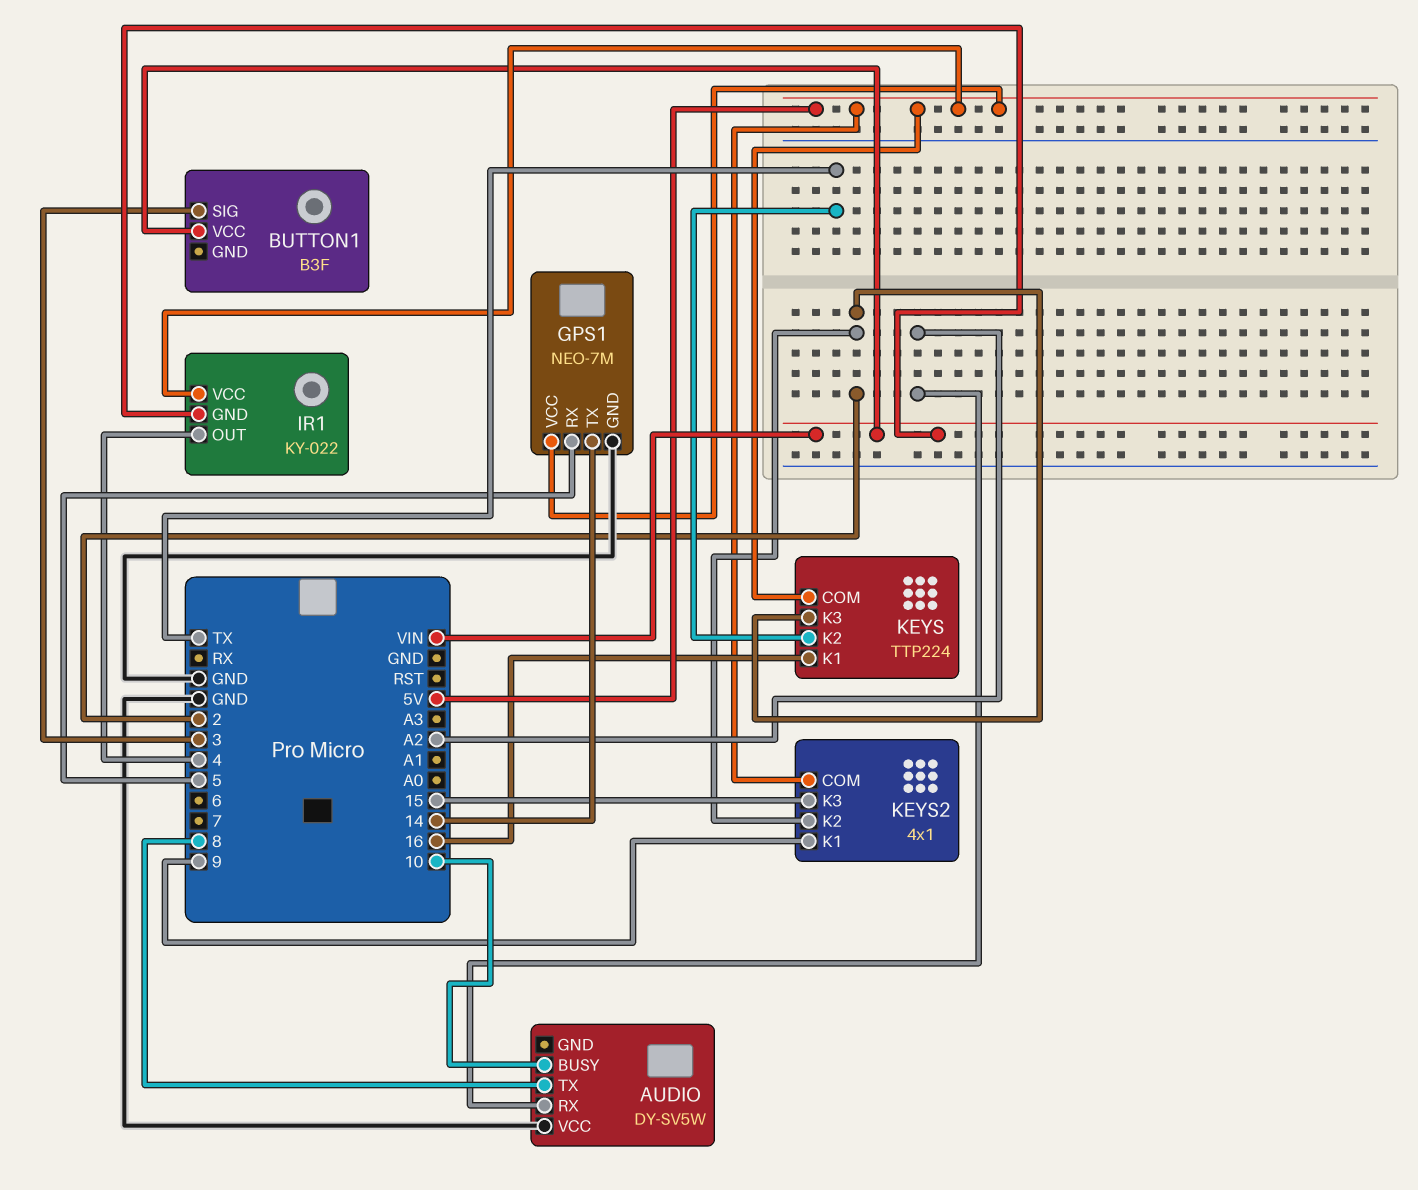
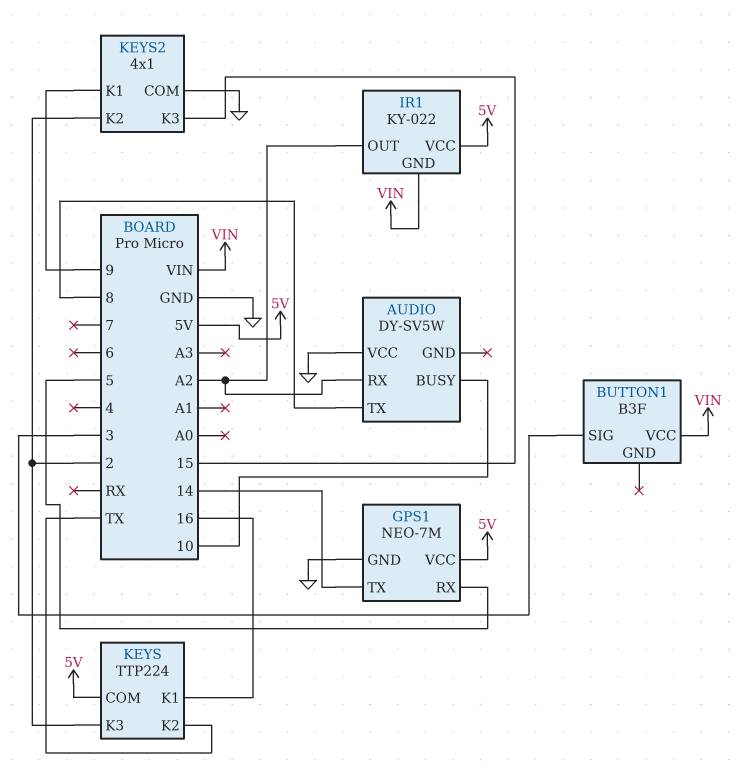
IR1 pin OUT: 4 -> A2
KEYS2 pin COM: 5V -> GND

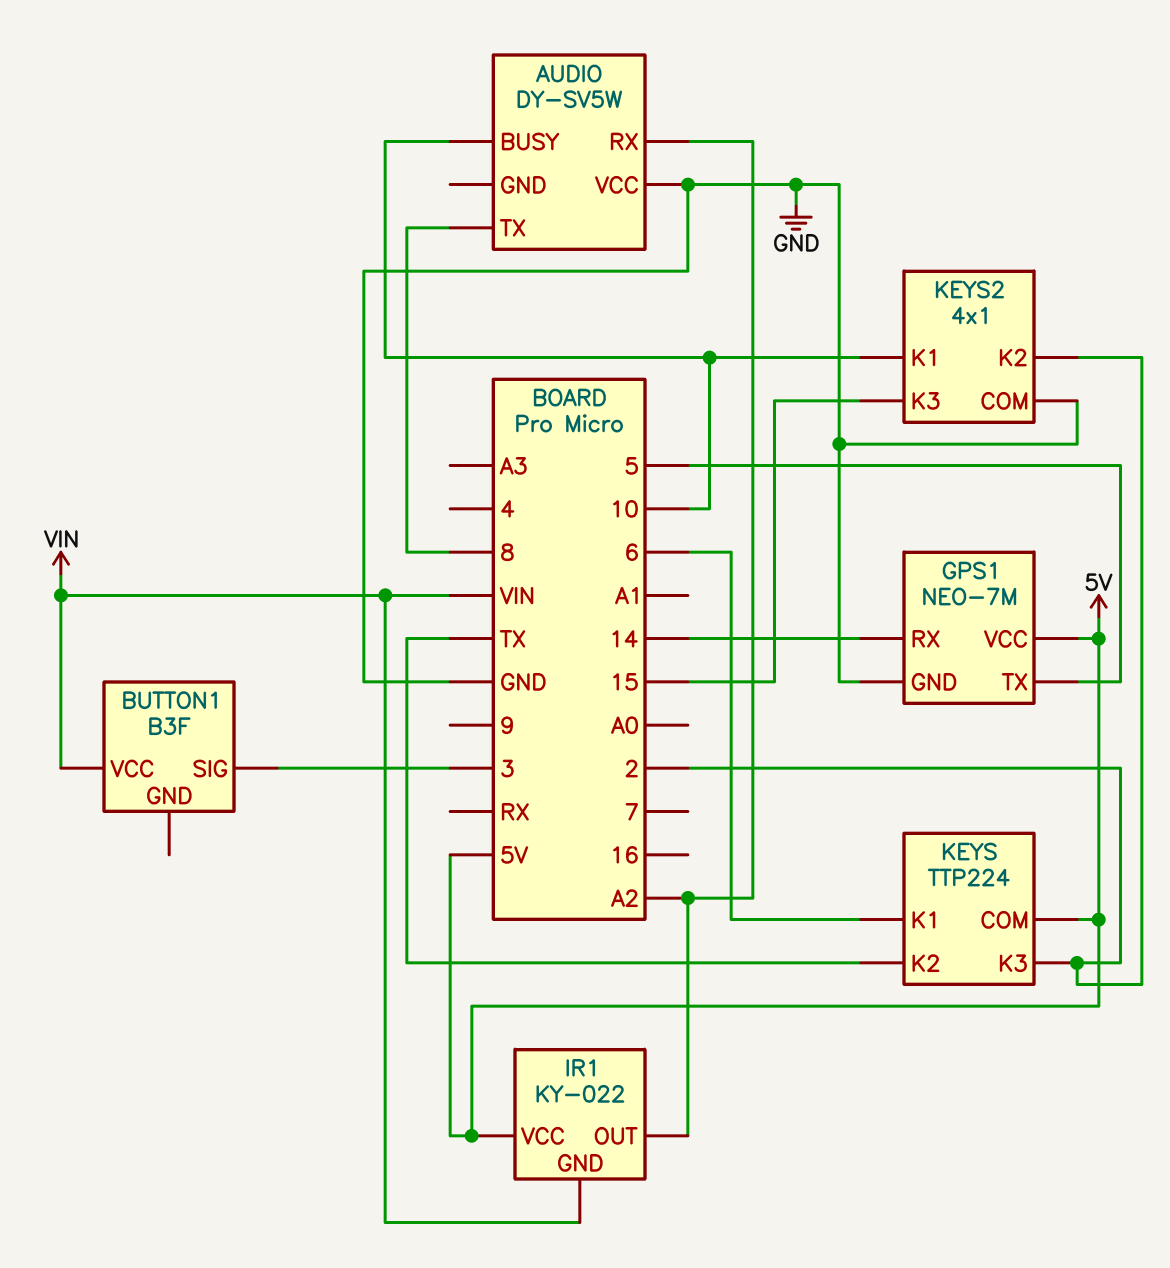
GPS1 pin RX: 5 -> 14
GPS1 pin TX: 14 -> 5
KEYS pin K1: 16 -> 6
KEYS2 pin K1: 9 -> 10

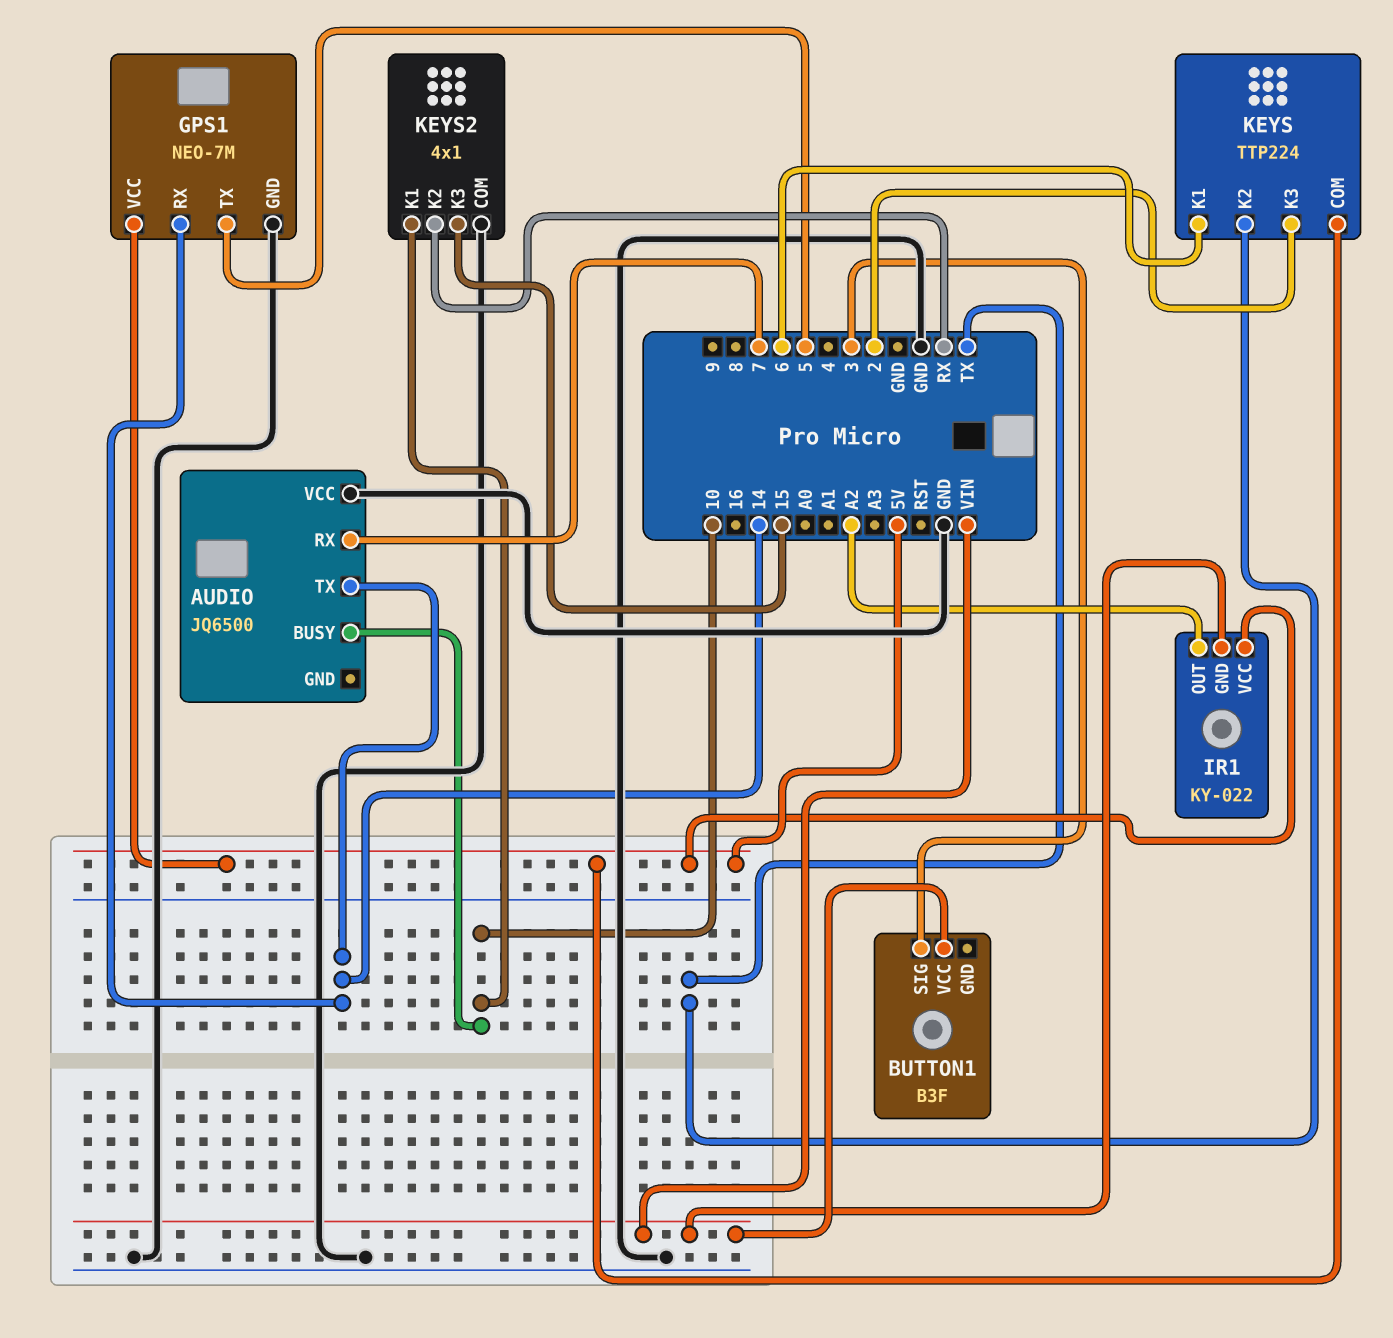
AUDIO: DY-SV5W -> JQ6500
AUDIO pin RX: A2 -> 7
AUDIO pin TX: 8 -> 14
KEYS2 pin K2: 2 -> RX

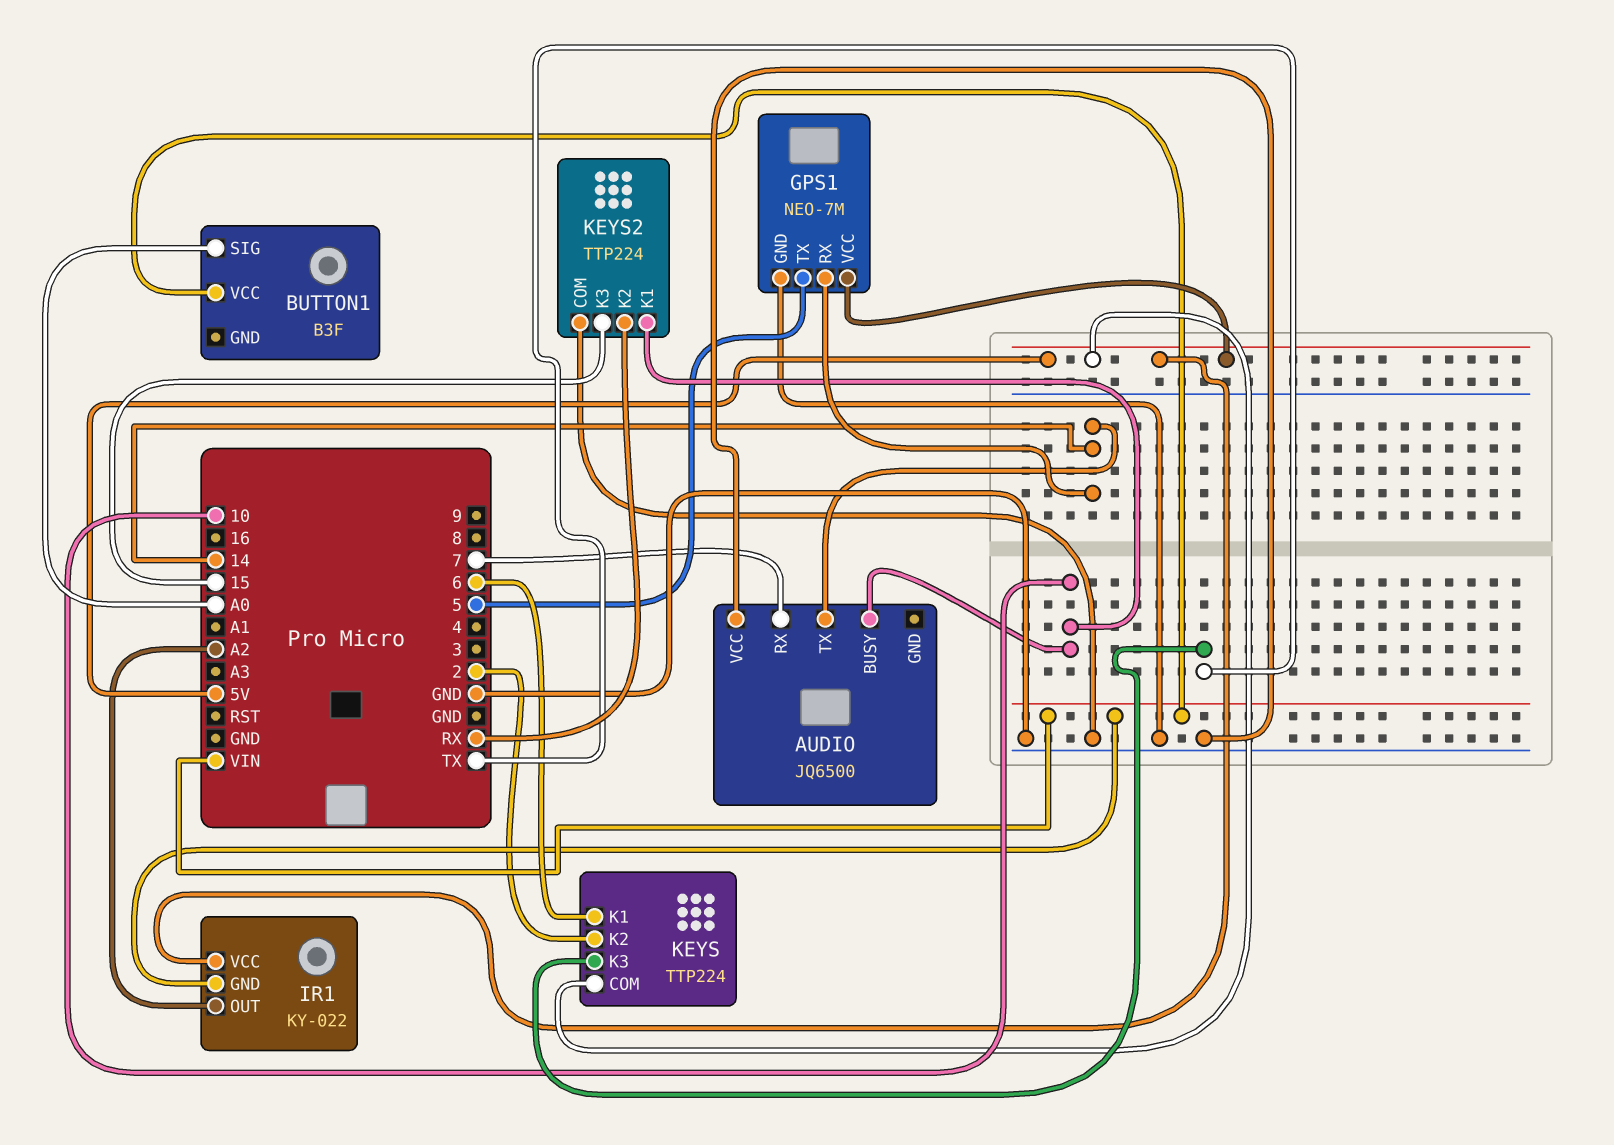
BUTTON1 pin SIG: 3 -> A0
KEYS pin K2: TX -> 2
KEYS pin K3: 2 -> TX
KEYS2: 4x1 -> TTP224

